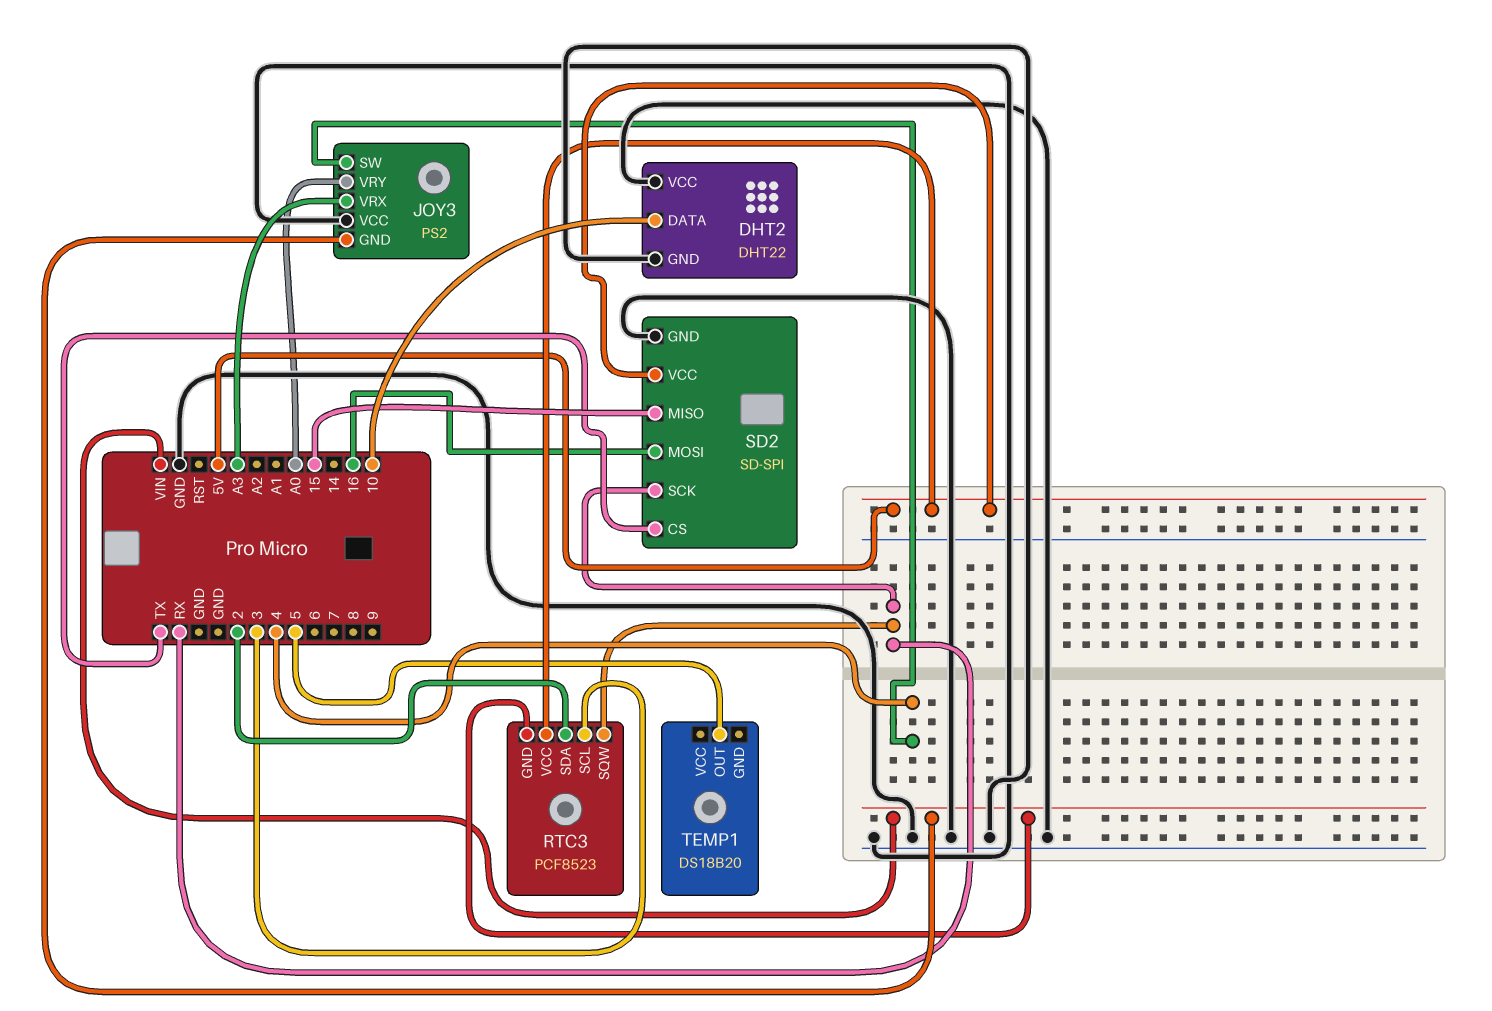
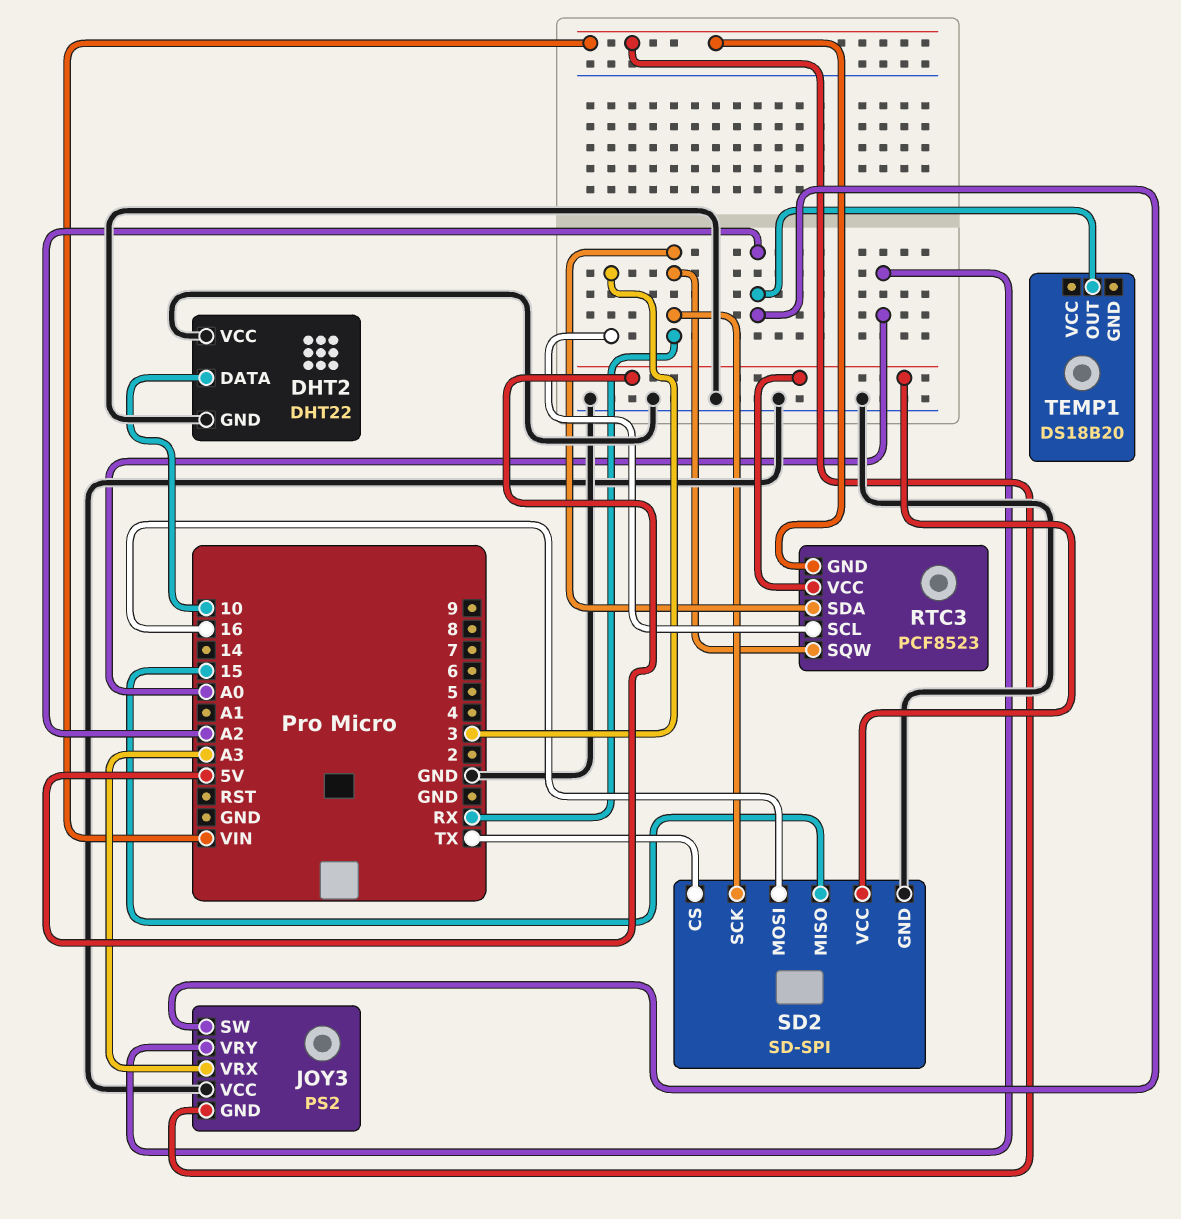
JOY3 pin SW: 4 -> A2
RTC3 pin SDA: 2 -> RX
TEMP1 pin OUT: 5 -> A2

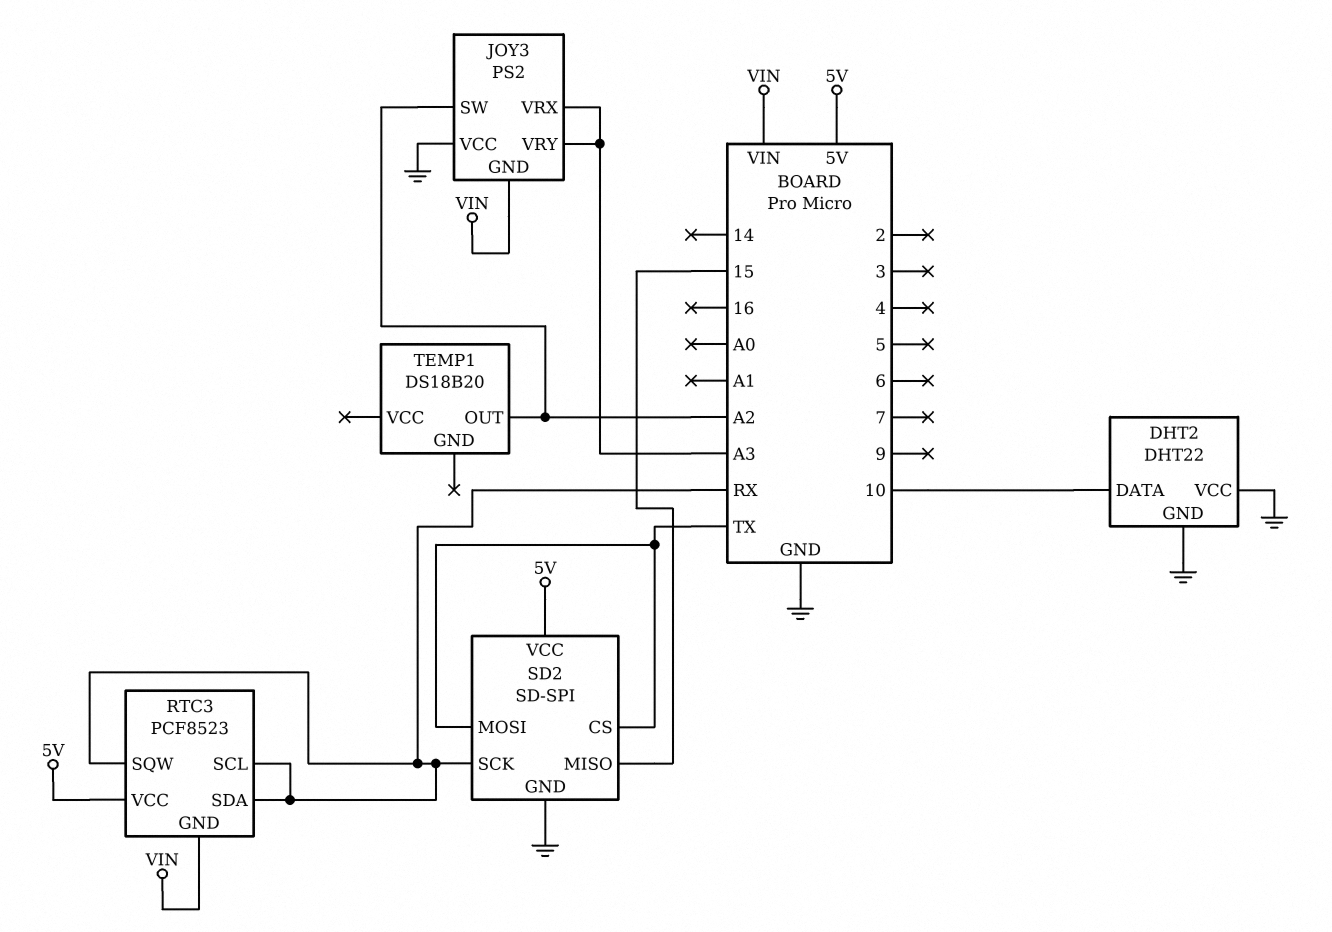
JOY3 pin VRY: A0 -> A3
RTC3 pin SCL: 3 -> RX
SD2 pin MOSI: 16 -> TX

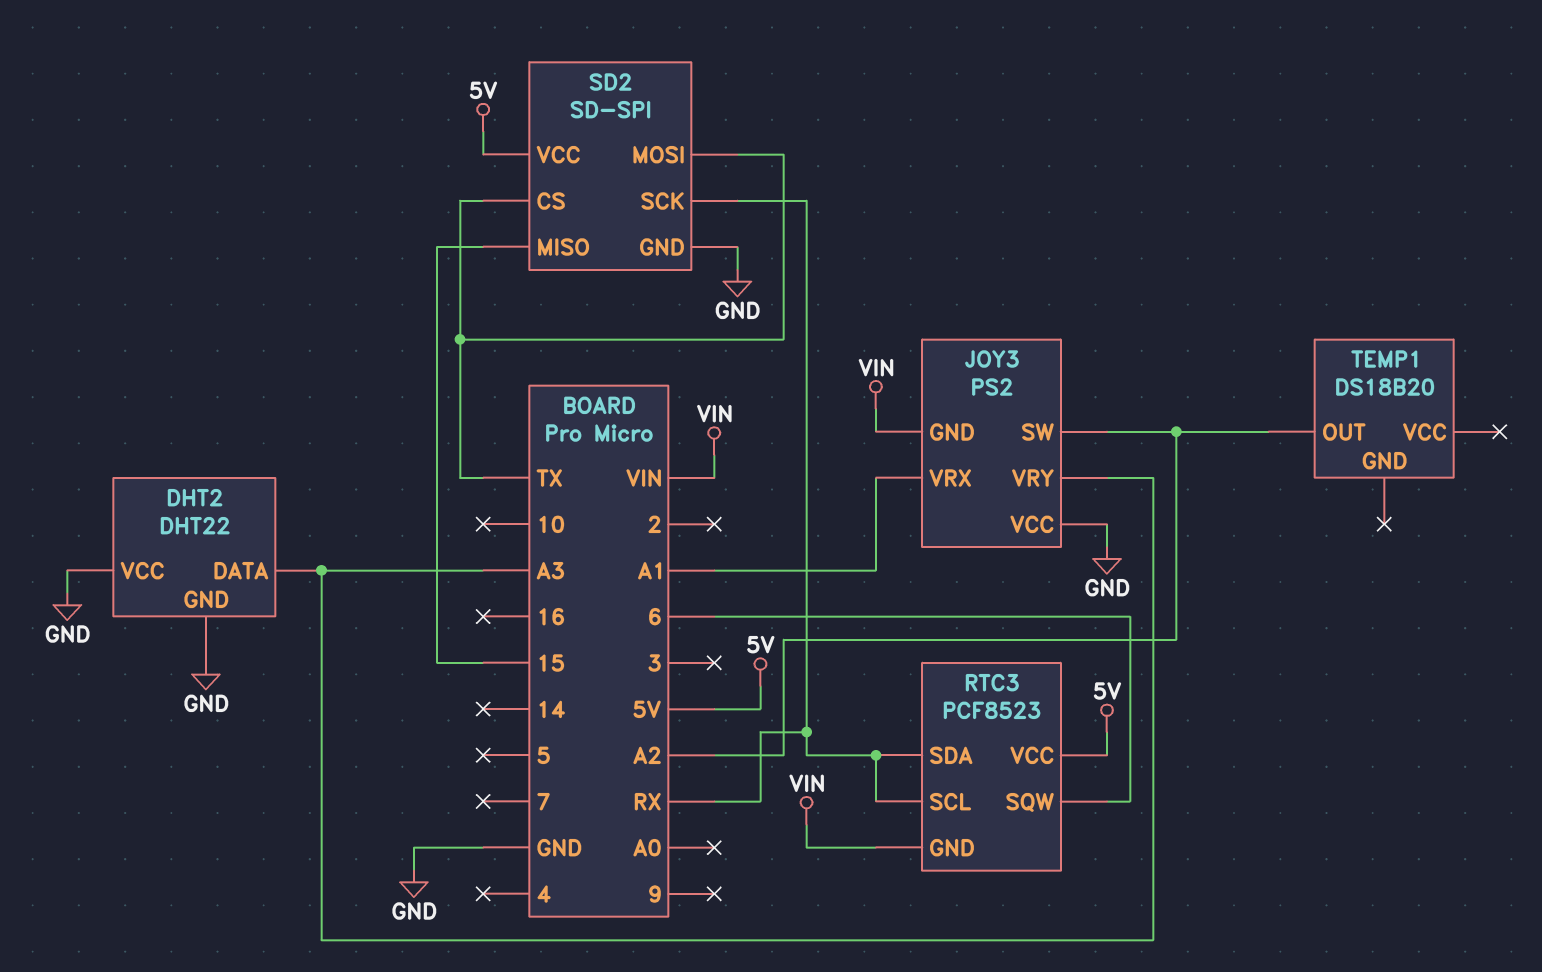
DHT2 pin DATA: 10 -> A3
JOY3 pin VRX: A3 -> A1
RTC3 pin SQW: RX -> 6

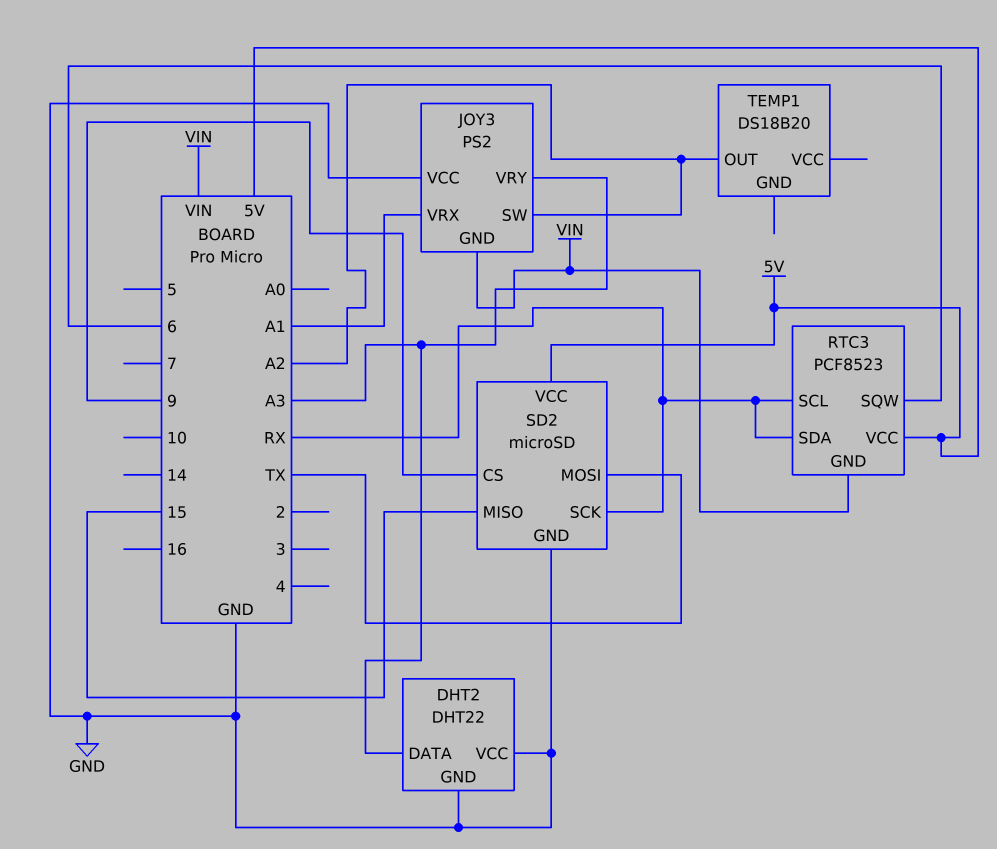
SD2: SD-SPI -> microSD
SD2 pin CS: TX -> 9

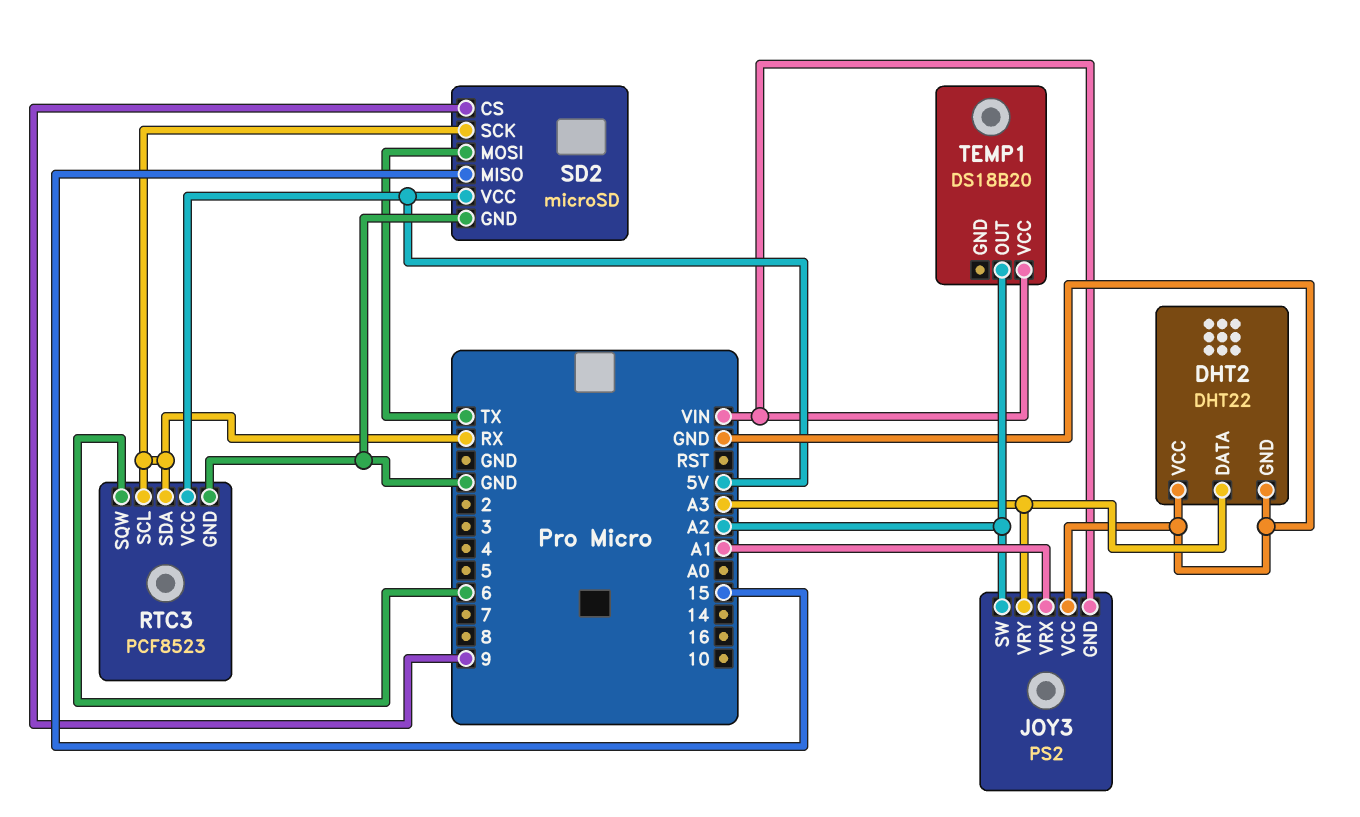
RTC3 pin GND: VIN -> GND
TEMP1 pin VCC: none -> VIN

